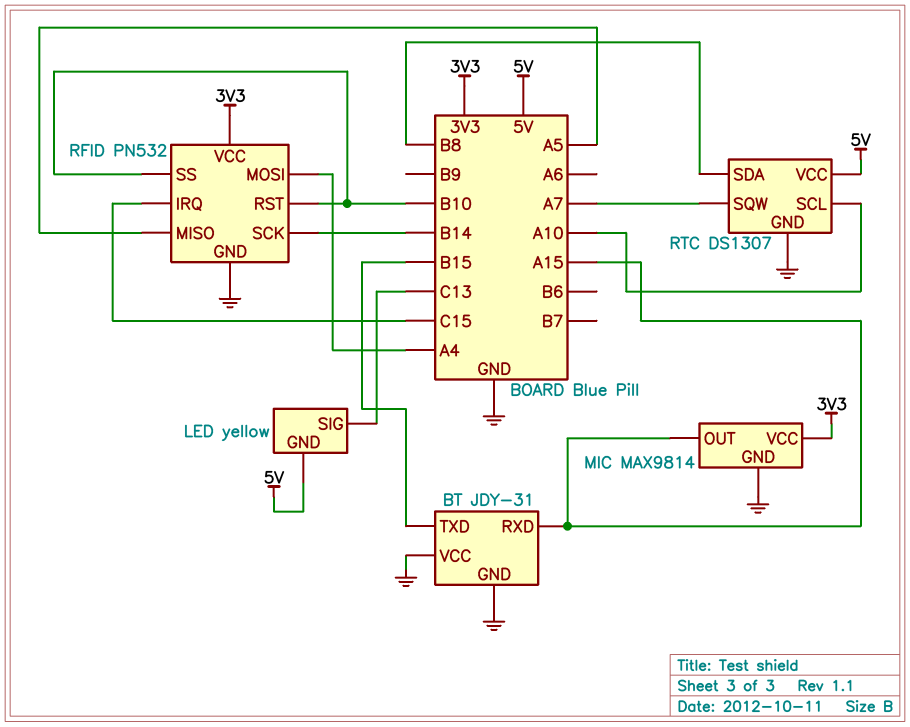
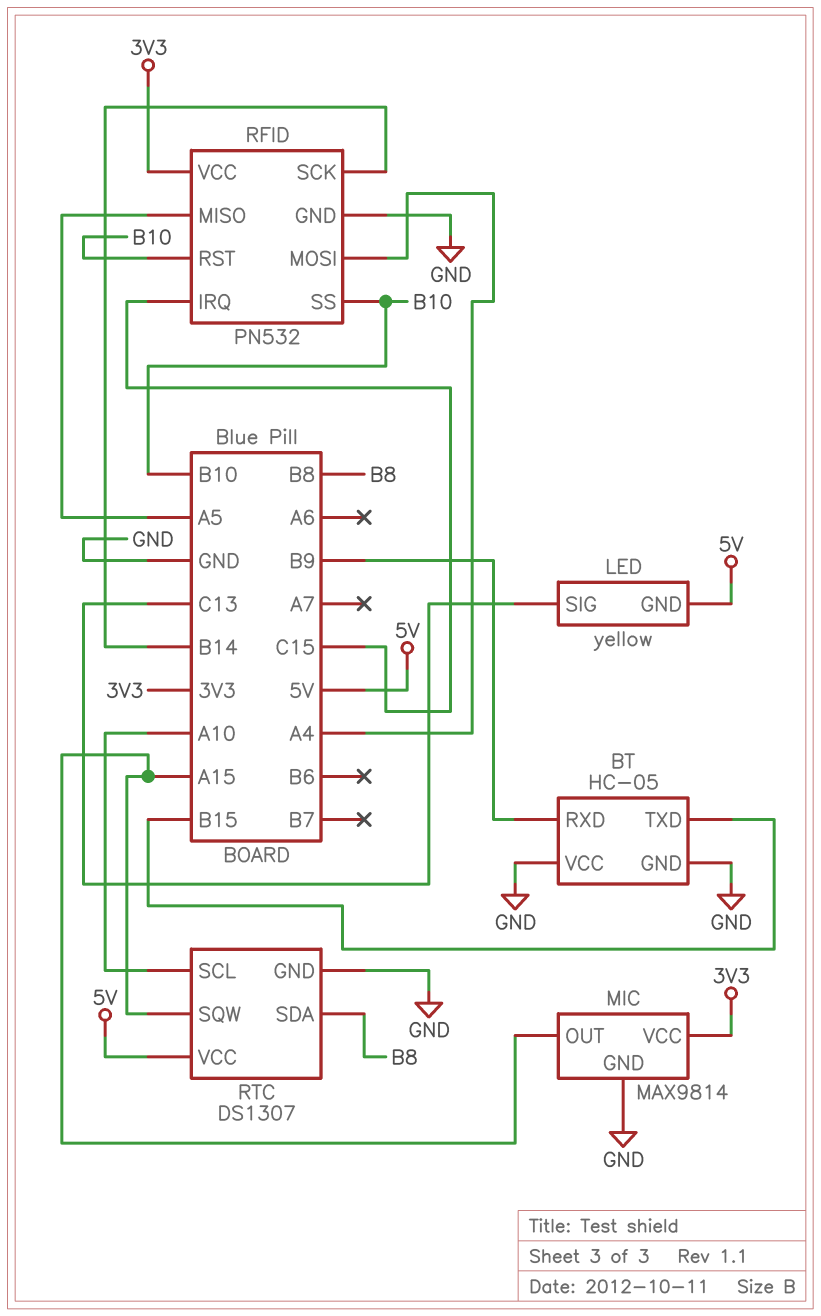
BT: JDY-31 -> HC-05
BT pin RXD: A15 -> B9
RTC pin SQW: A7 -> A15

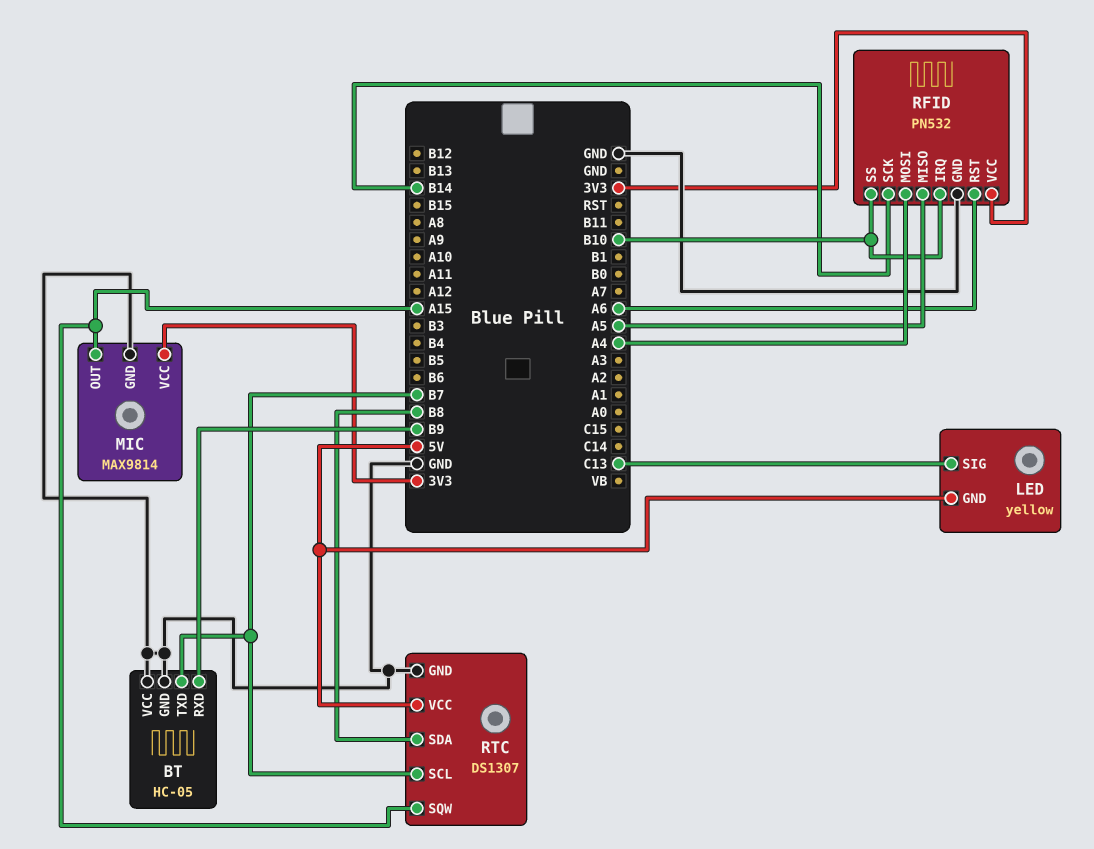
BT pin TXD: B15 -> B7
RFID pin IRQ: C15 -> B10
RFID pin RST: B10 -> A6
RTC pin SCL: A10 -> B7

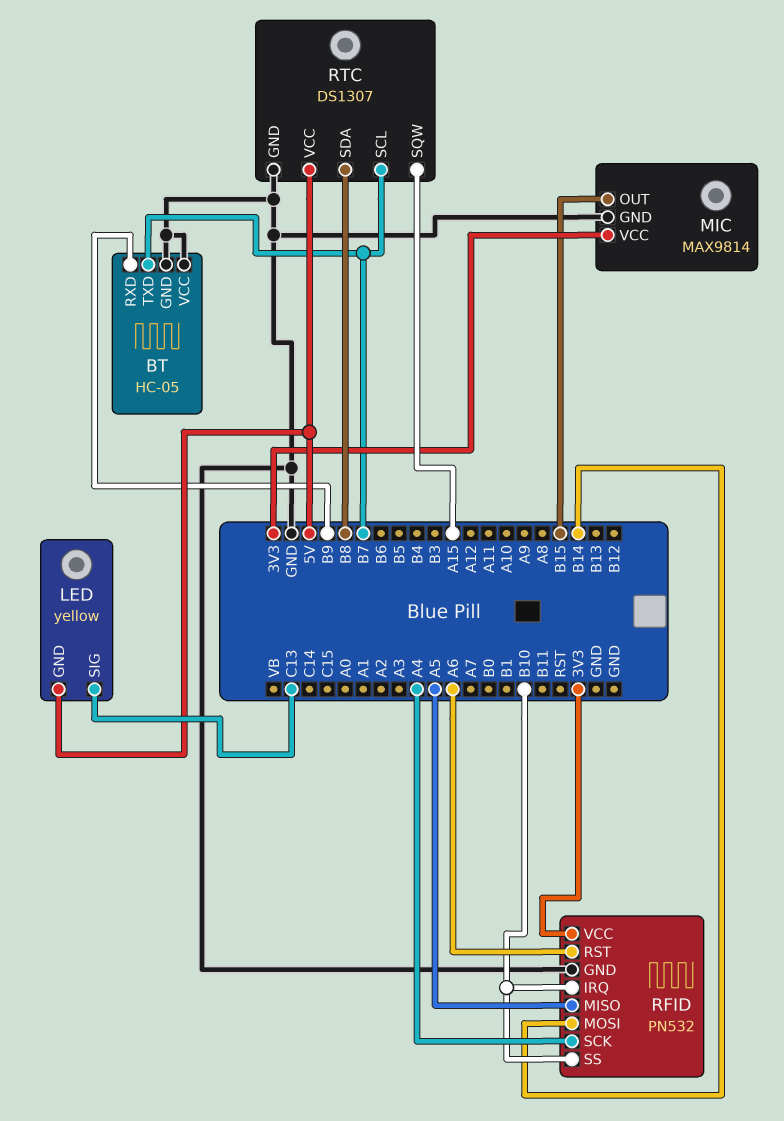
MIC pin OUT: A15 -> B15
RFID pin MOSI: A4 -> B14
RFID pin SCK: B14 -> A4

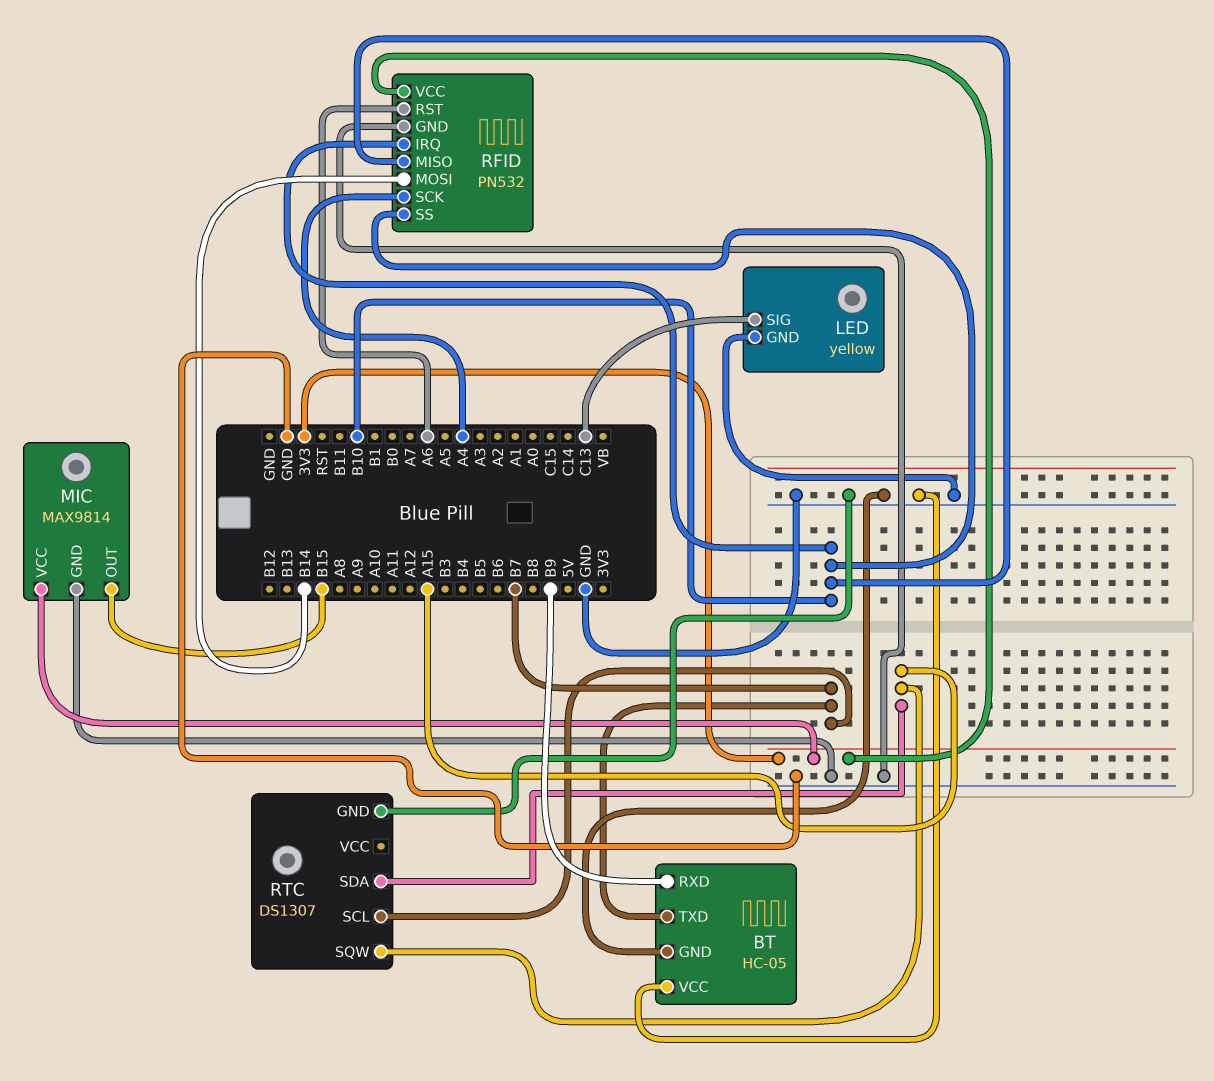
LED pin GND: 5V -> GND
RFID pin MISO: A5 -> B10
RTC pin SDA: B8 -> A15
RTC pin VCC: 5V -> none

